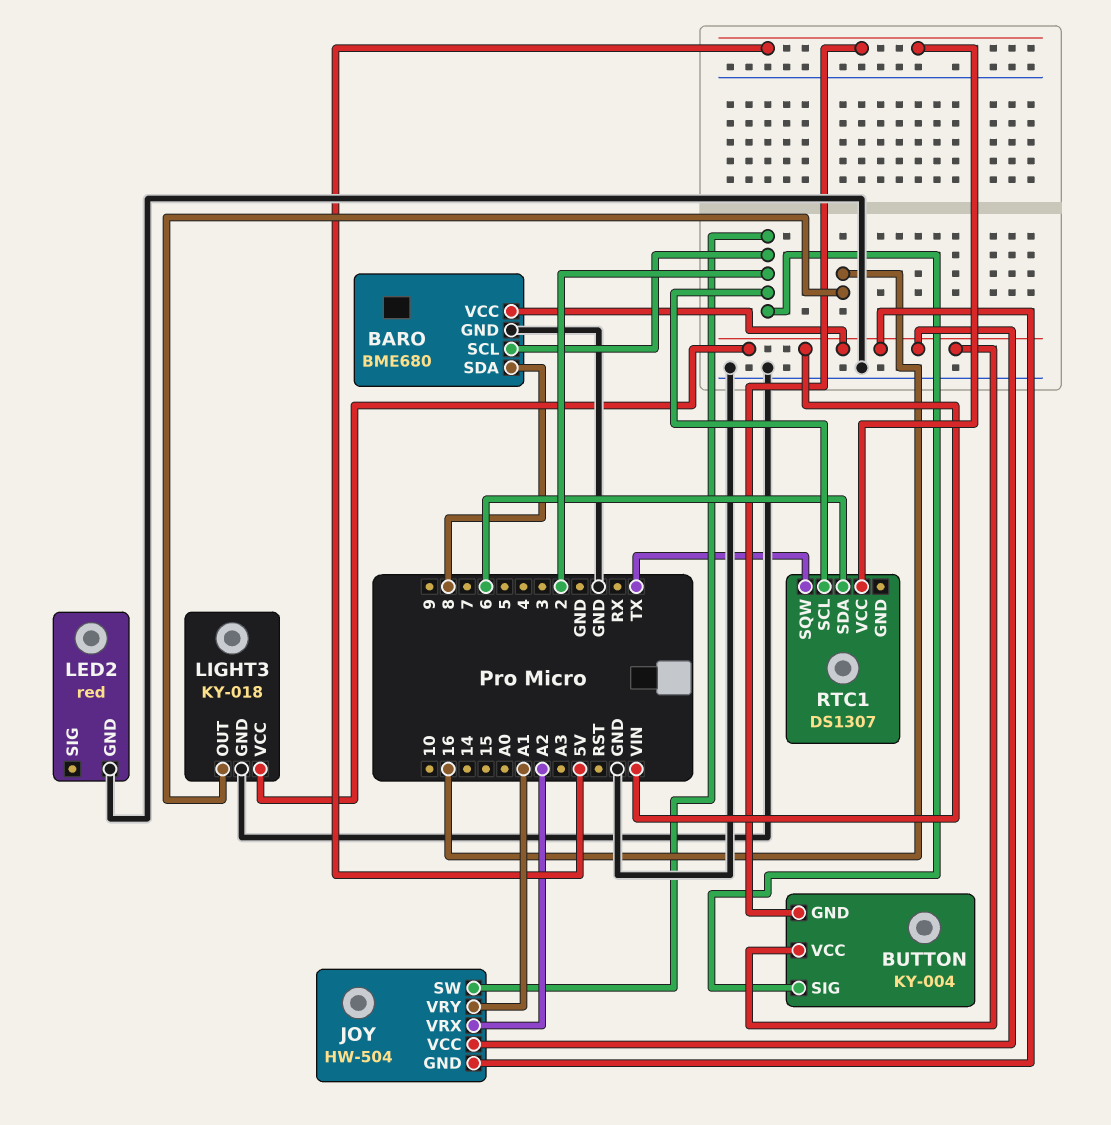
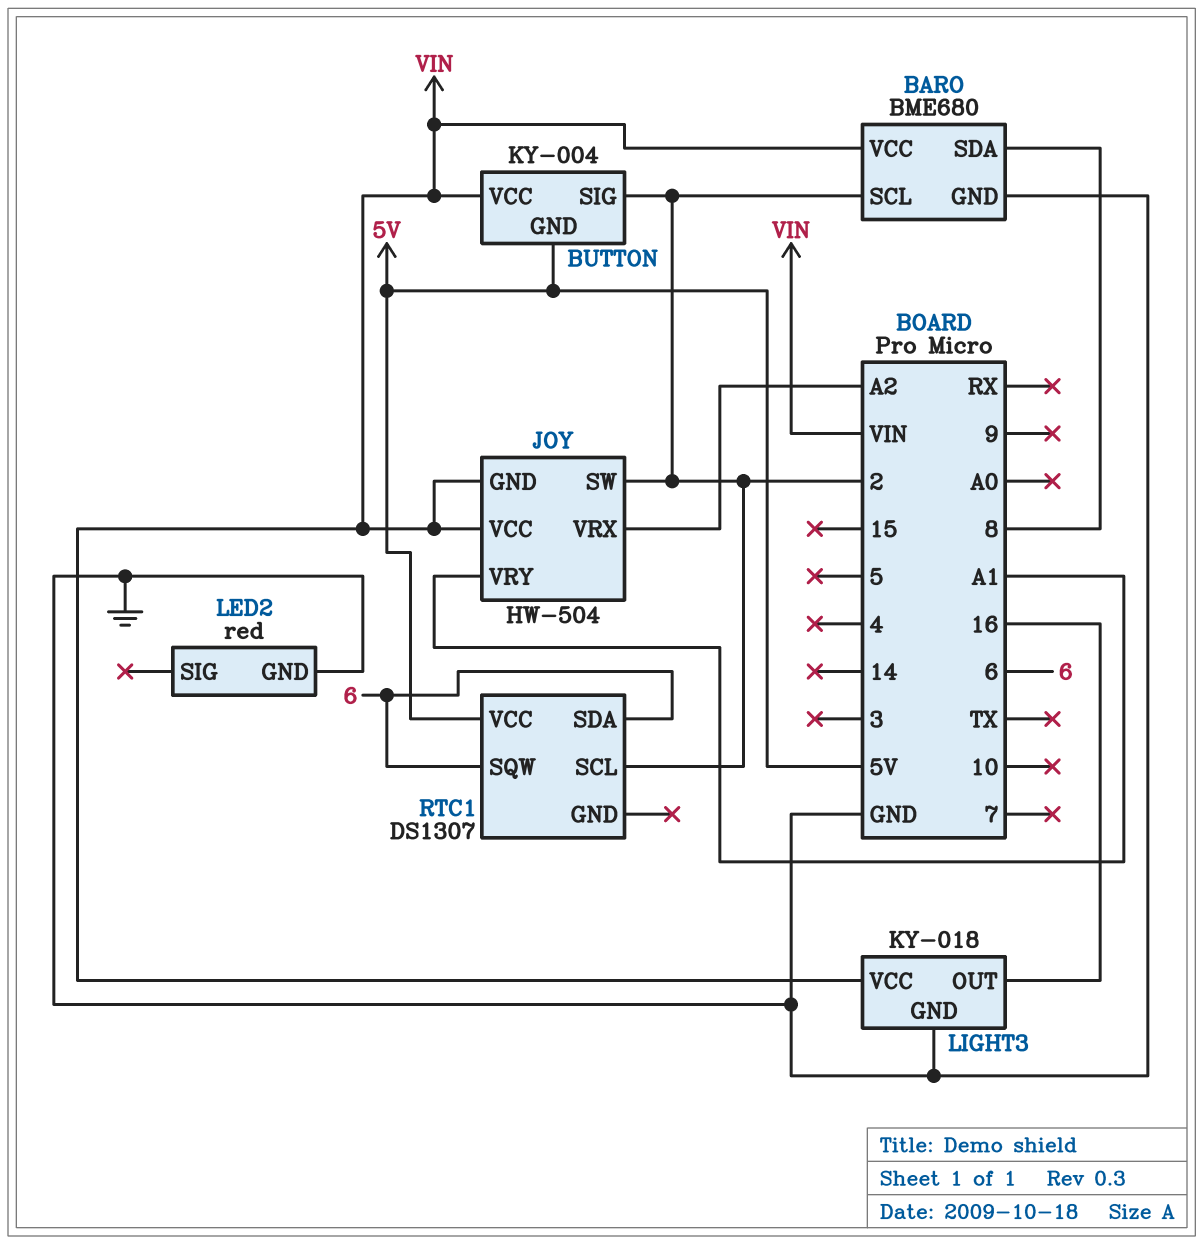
RTC1 pin SQW: TX -> 6

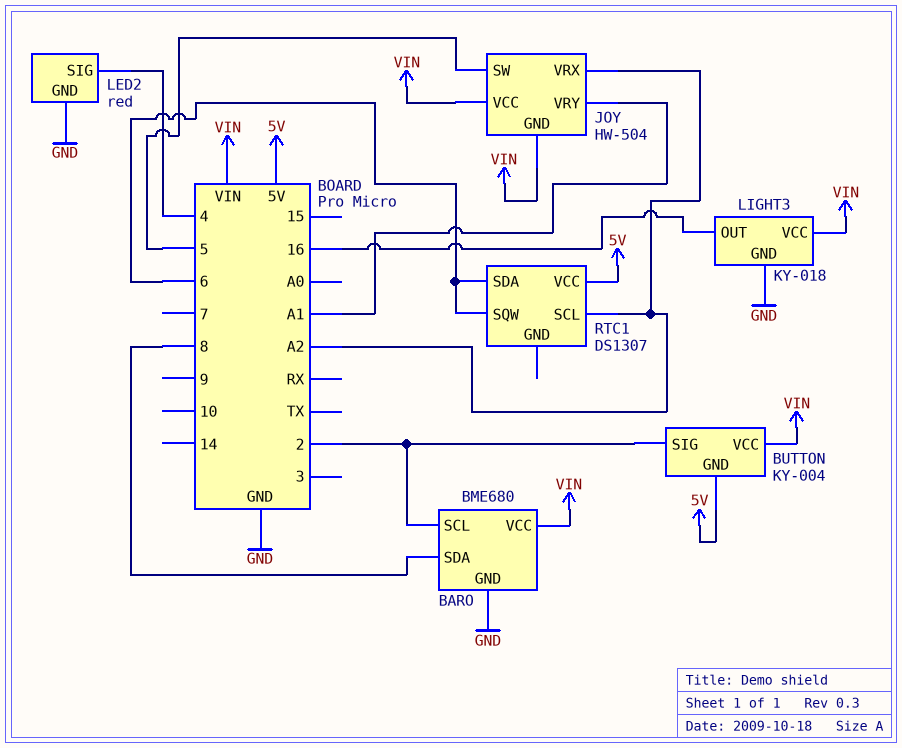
JOY pin SW: 2 -> 5
LED2 pin SIG: none -> 4
RTC1 pin SCL: 2 -> A2

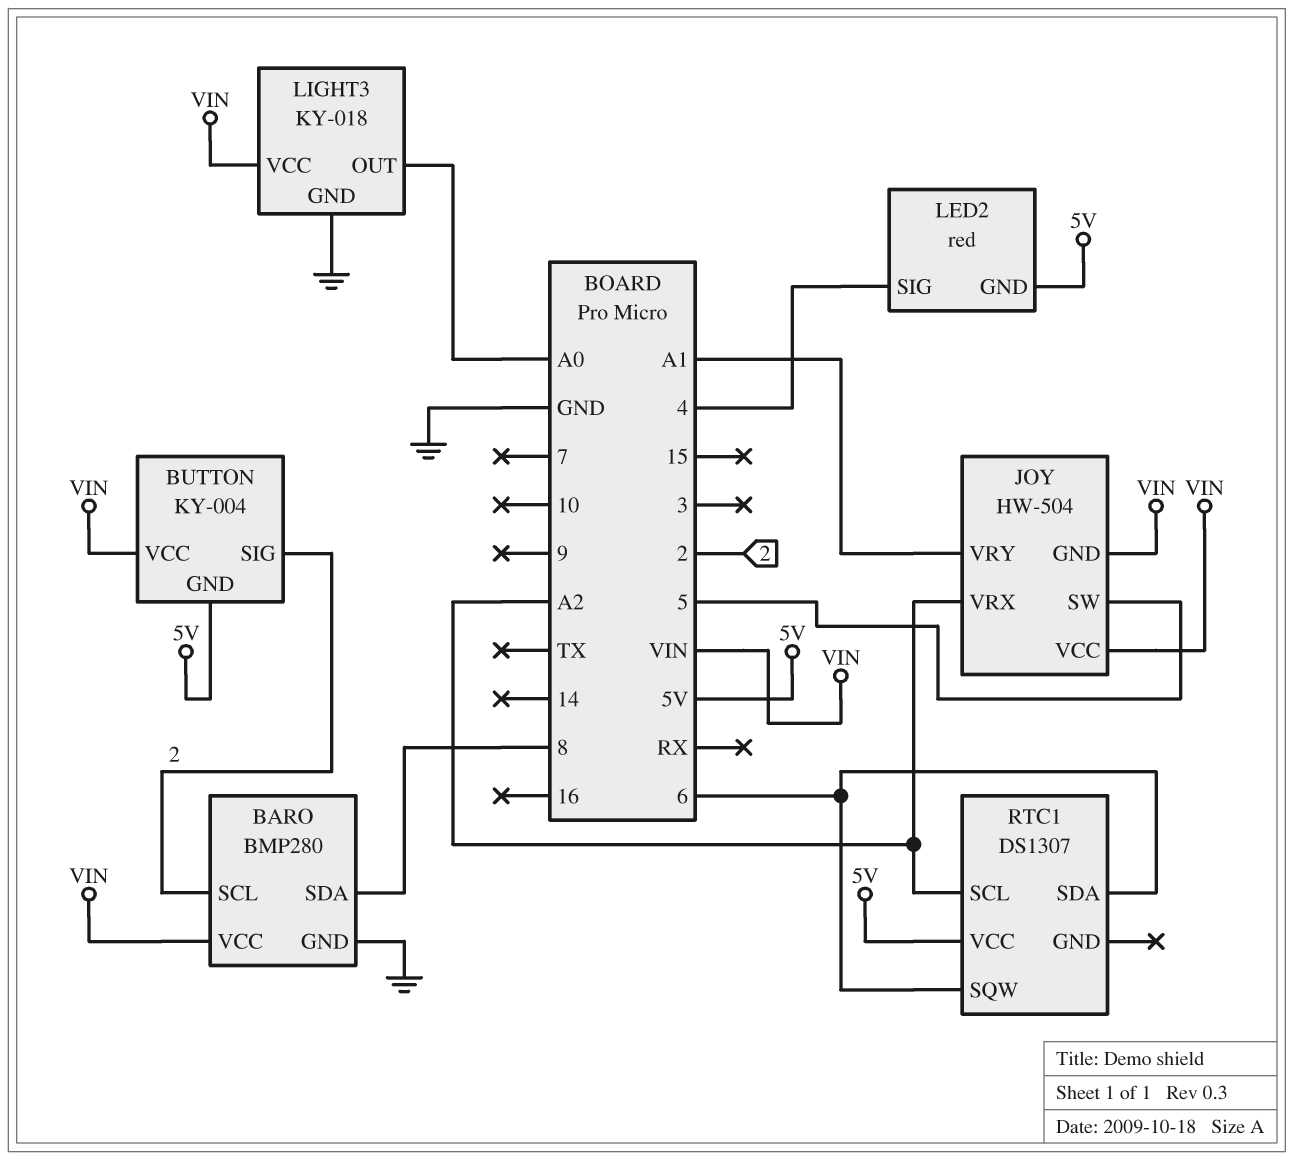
BARO: BME680 -> BMP280
LED2 pin GND: GND -> 5V
LIGHT3 pin OUT: 16 -> A0

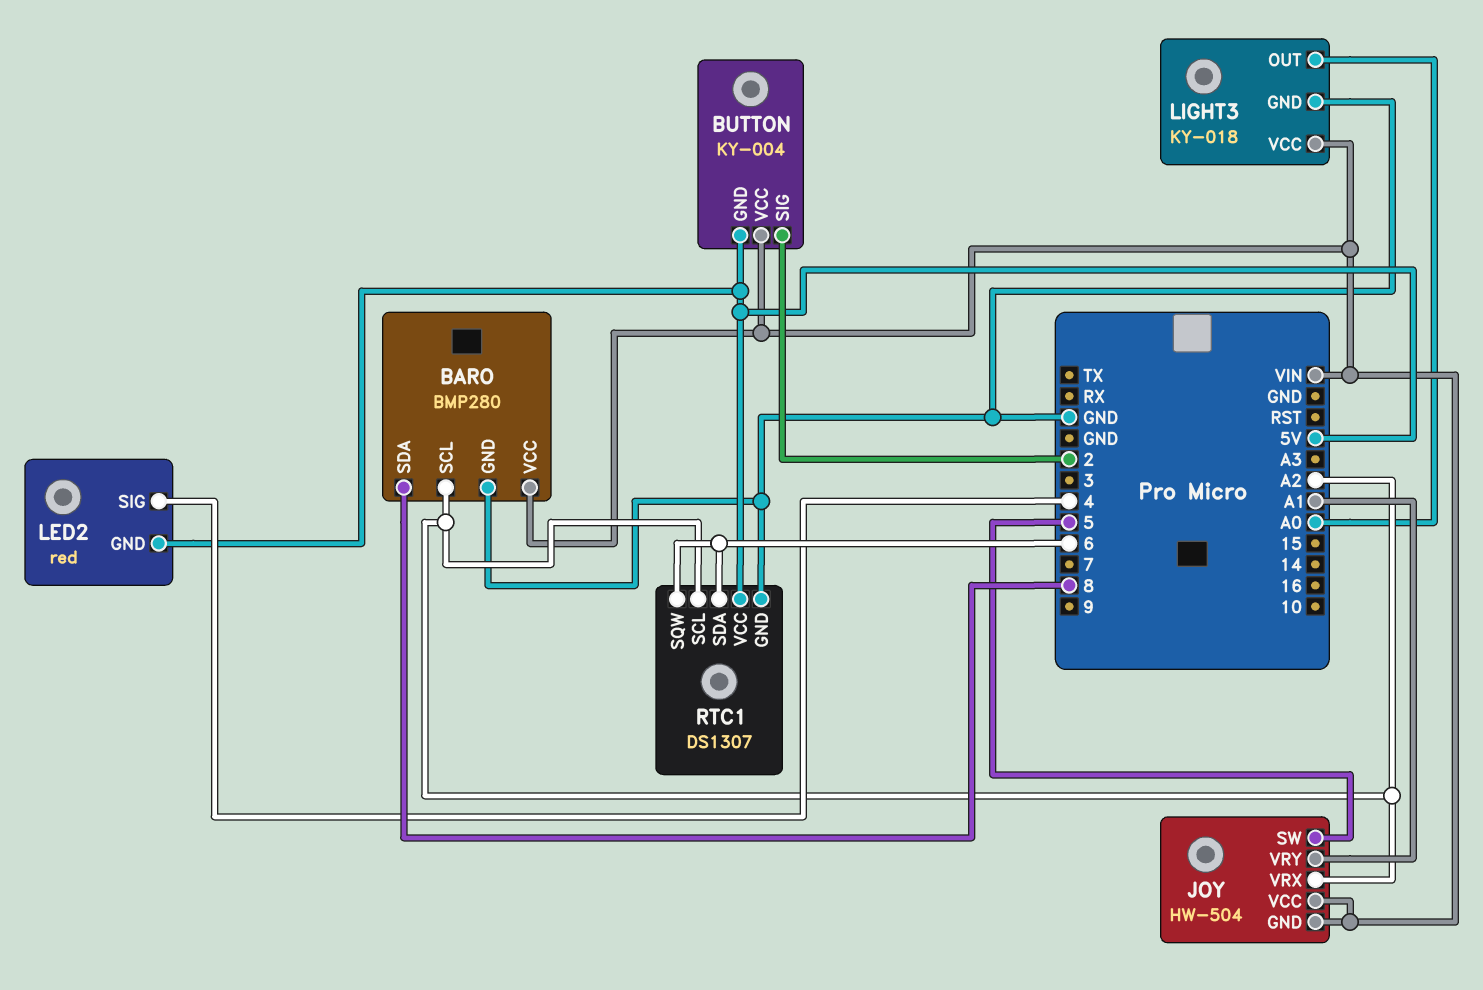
BARO pin SCL: 2 -> A2
RTC1 pin GND: none -> GND

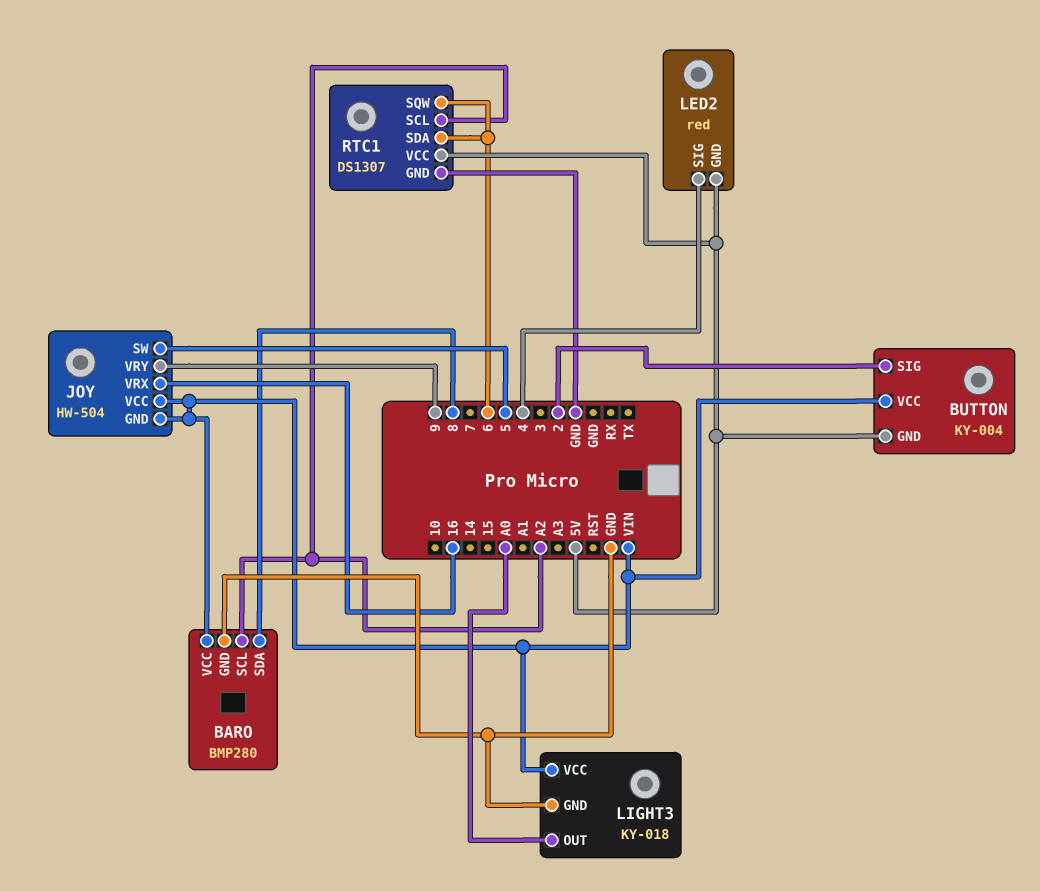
JOY pin VRX: A2 -> 16
JOY pin VRY: A1 -> 9

